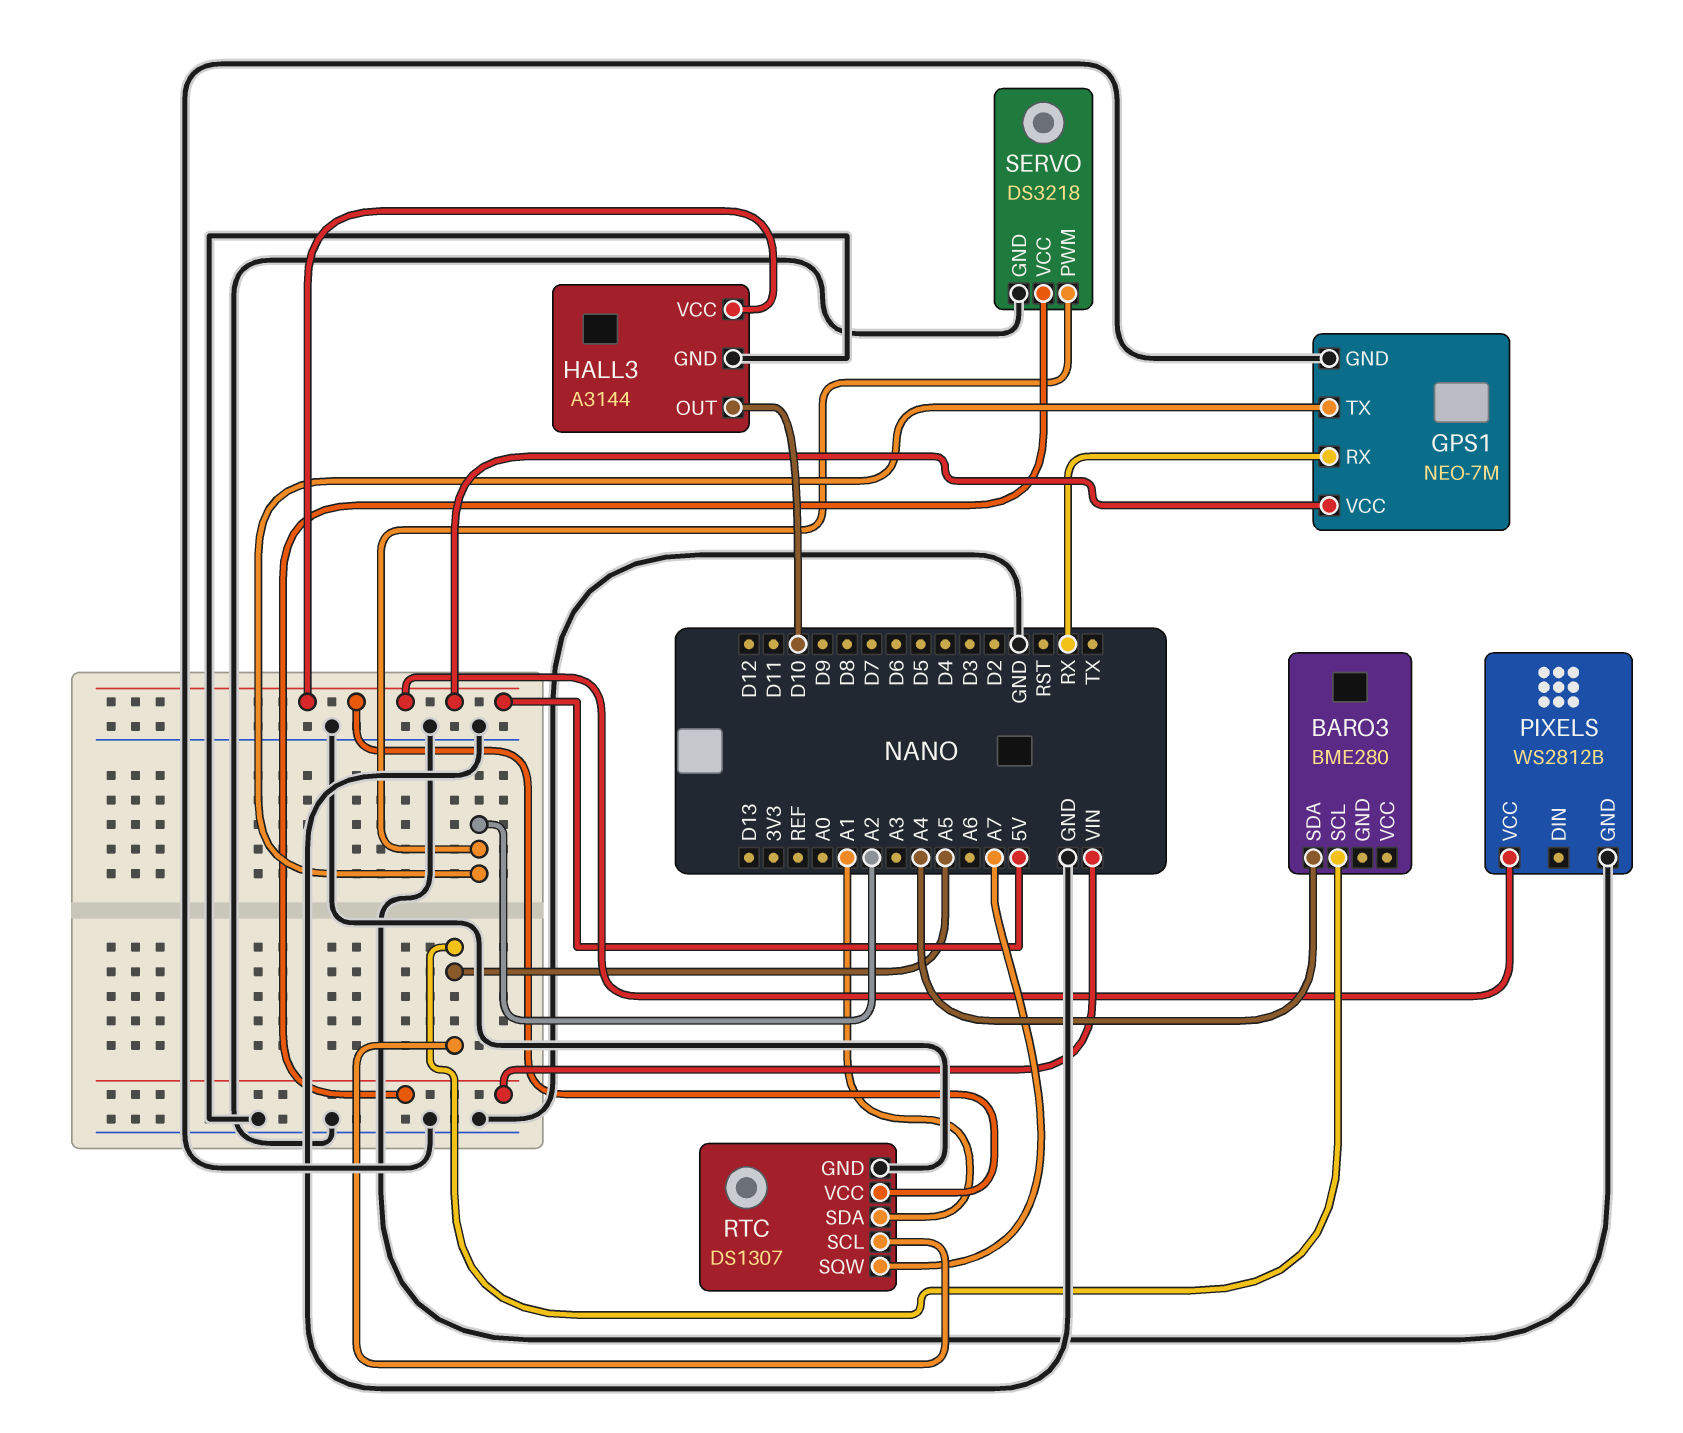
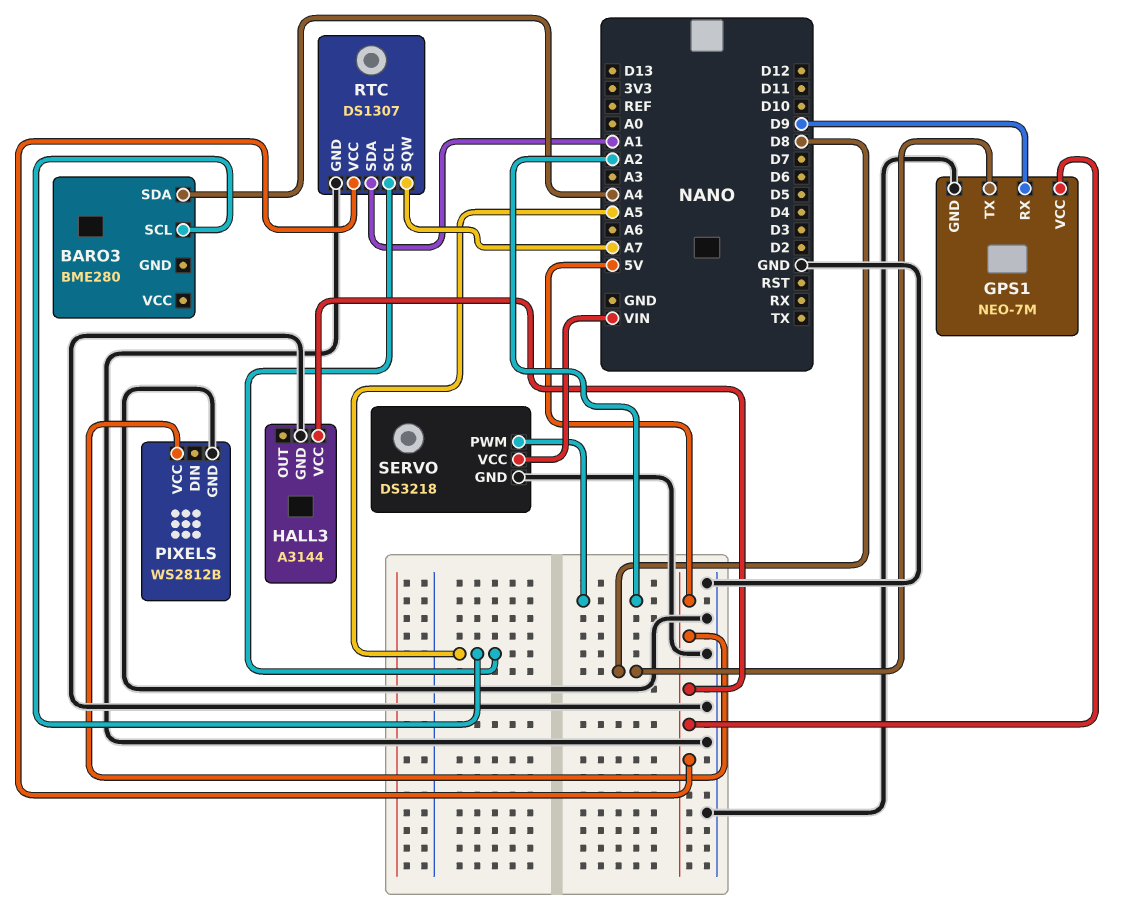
GPS1 pin RX: RX -> D9
GPS1 pin TX: A2 -> D8
HALL3 pin OUT: D10 -> none

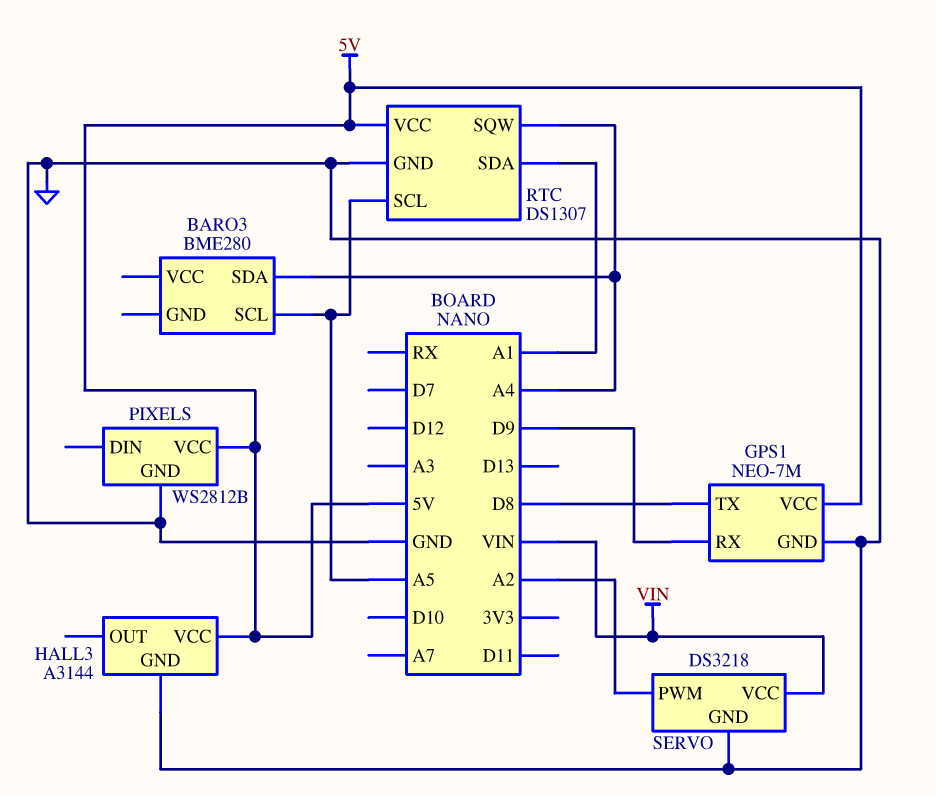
RTC pin SQW: A7 -> A4

